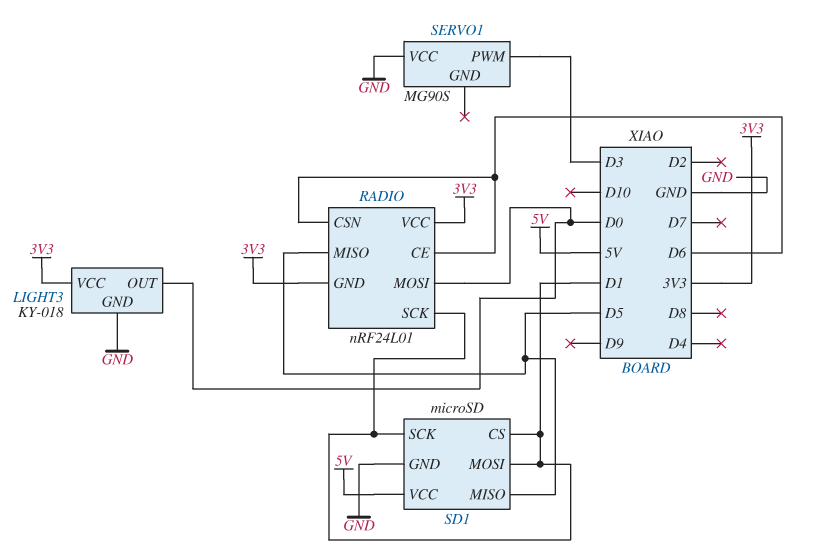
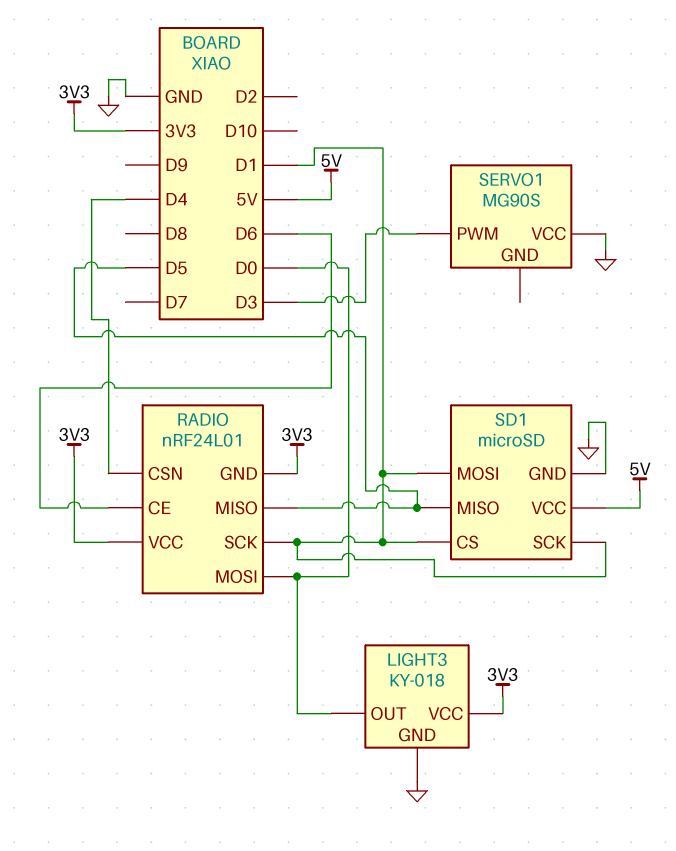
RADIO pin CSN: D6 -> D4

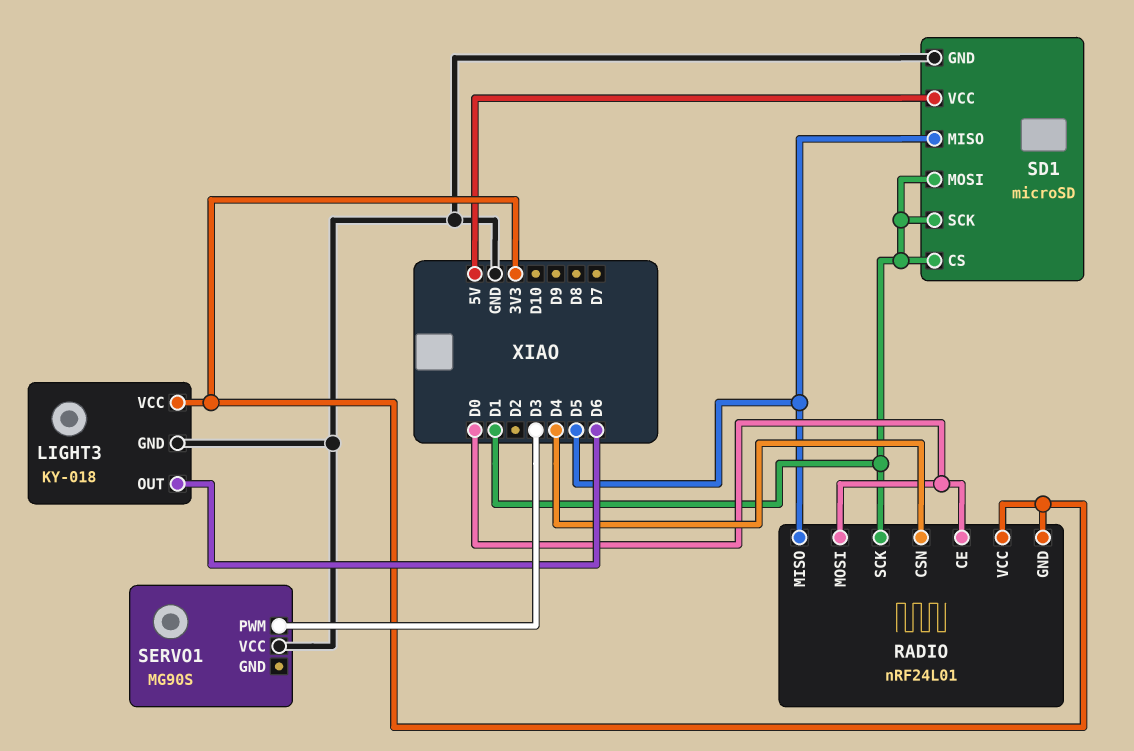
LIGHT3 pin OUT: D0 -> D6
RADIO pin CE: D6 -> D0

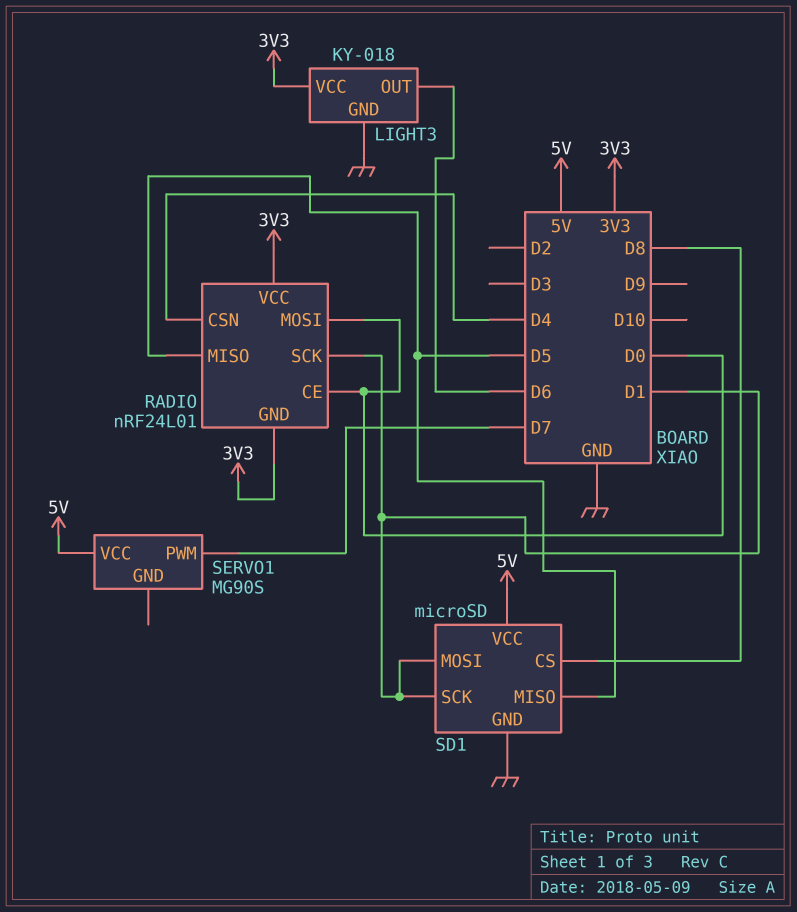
SD1 pin CS: D1 -> D8
SERVO1 pin PWM: D3 -> D7
SERVO1 pin VCC: GND -> 5V

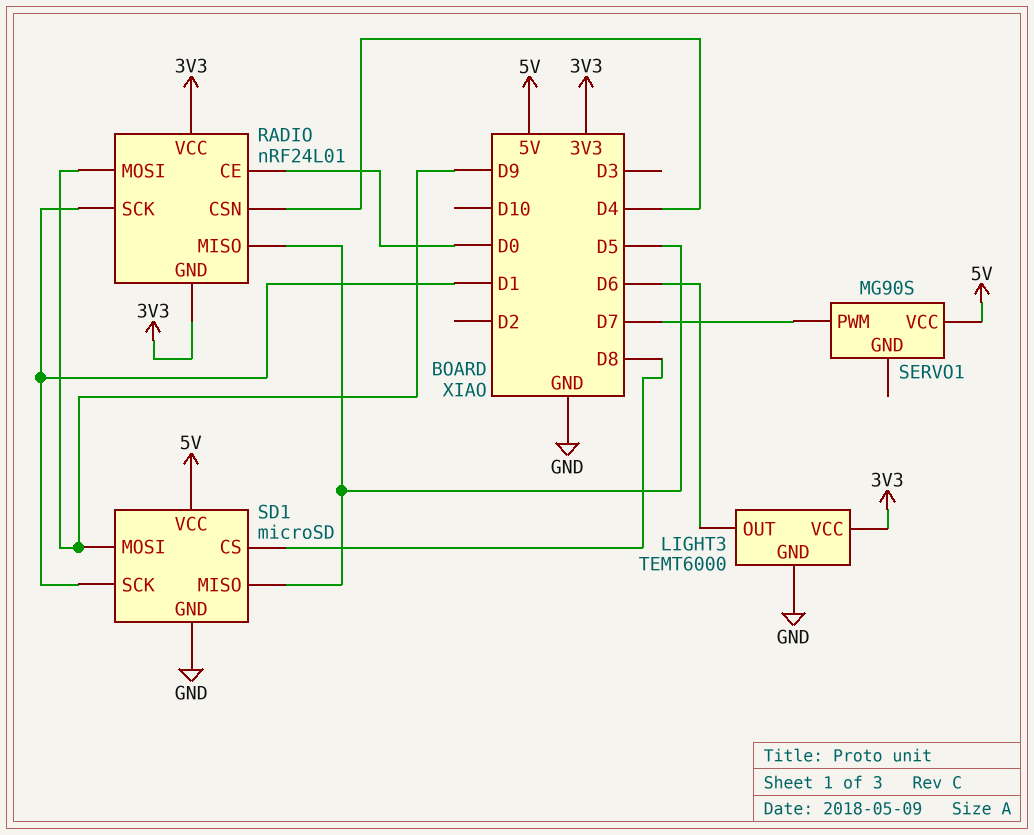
LIGHT3: KY-018 -> TEMT6000
RADIO pin MOSI: D0 -> D9
SD1 pin MOSI: D1 -> D9

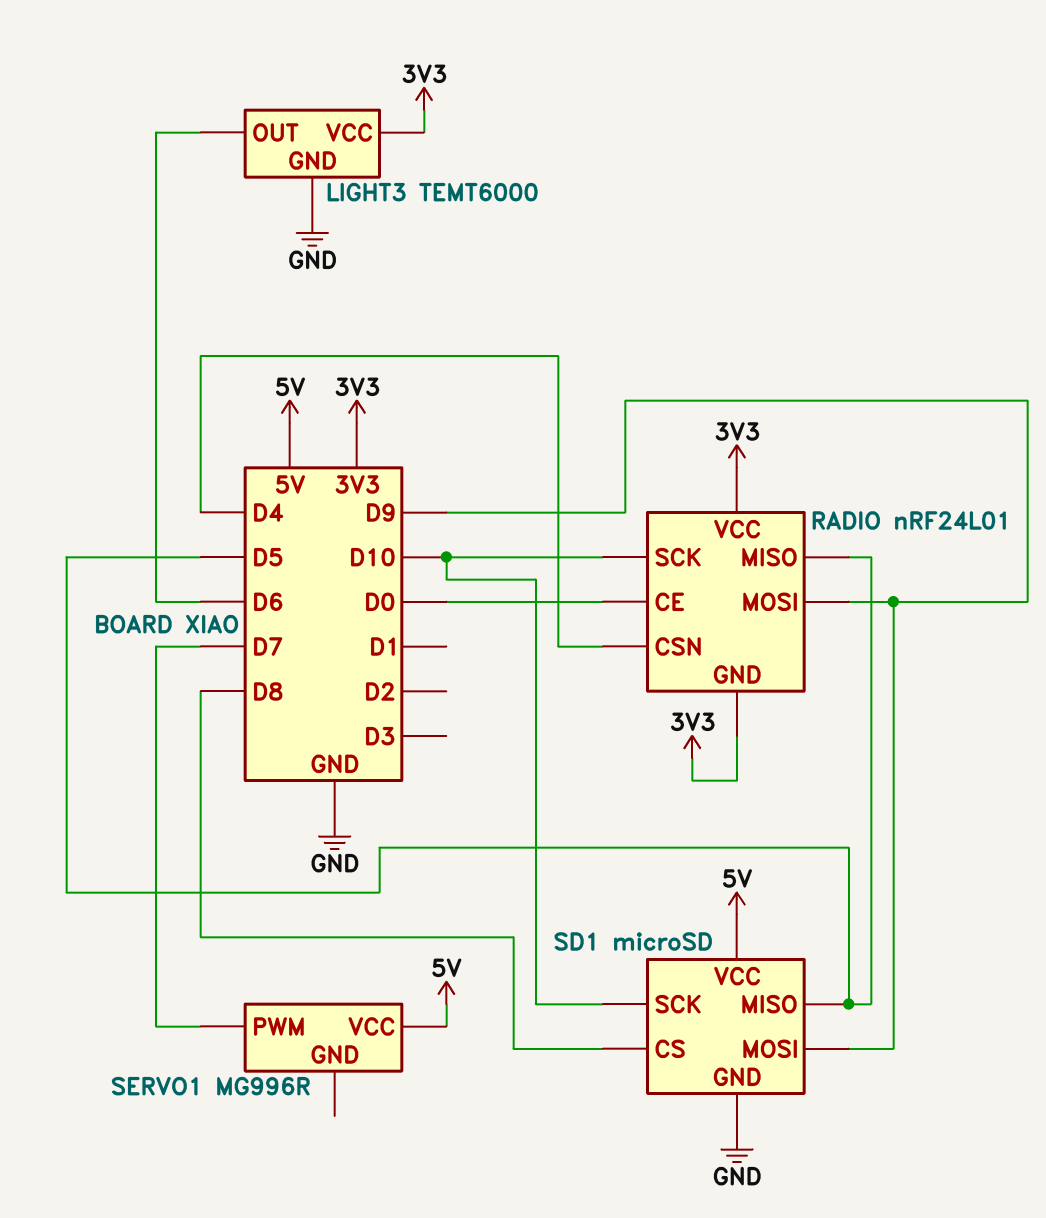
RADIO pin SCK: D1 -> D10
SD1 pin SCK: D1 -> D10
SERVO1: MG90S -> MG996R

